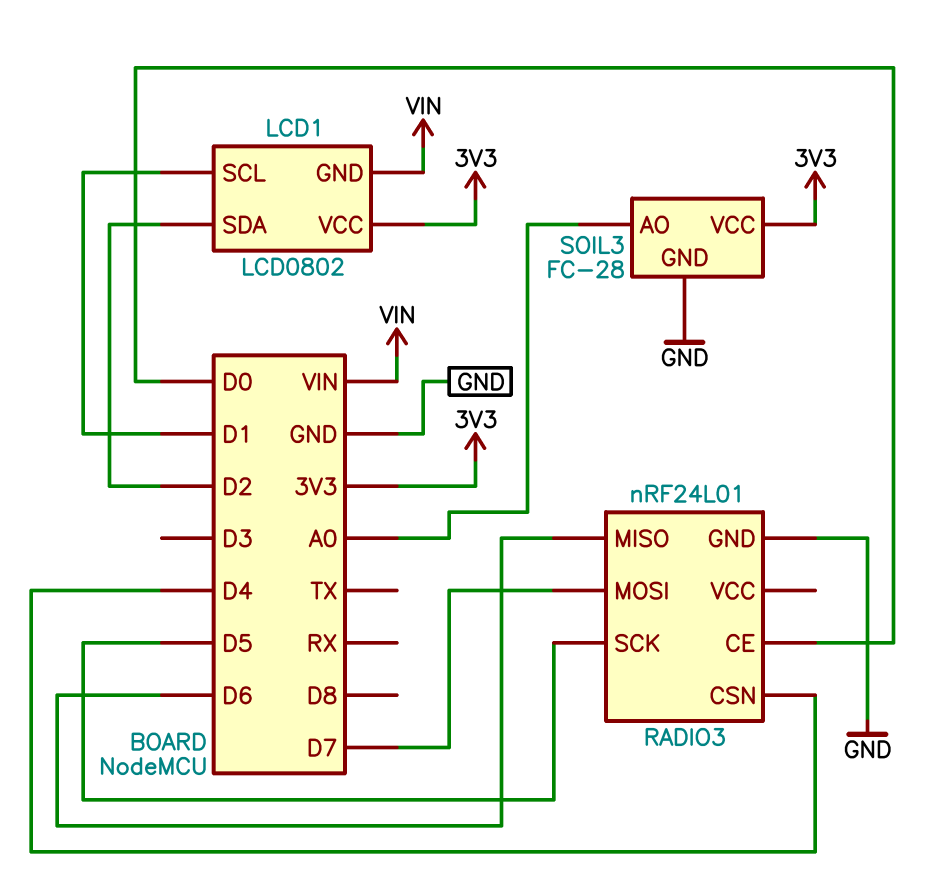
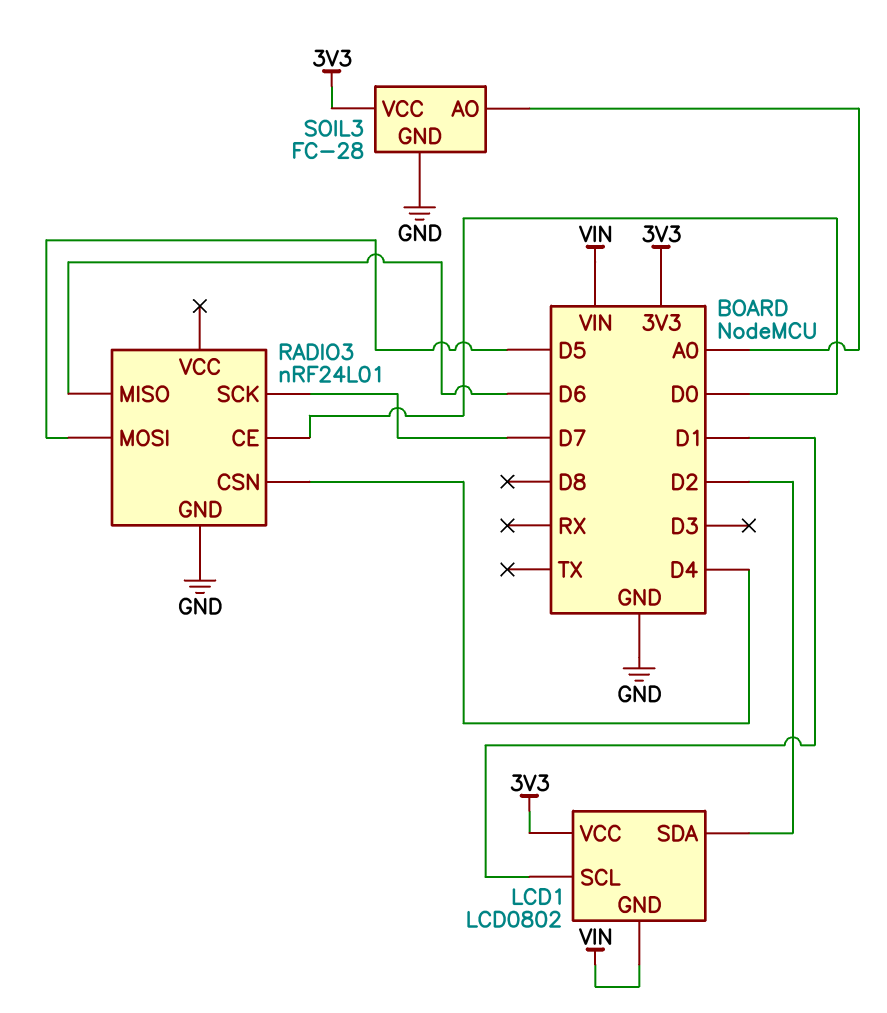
RADIO3 pin MOSI: D7 -> D5
RADIO3 pin SCK: D5 -> D7

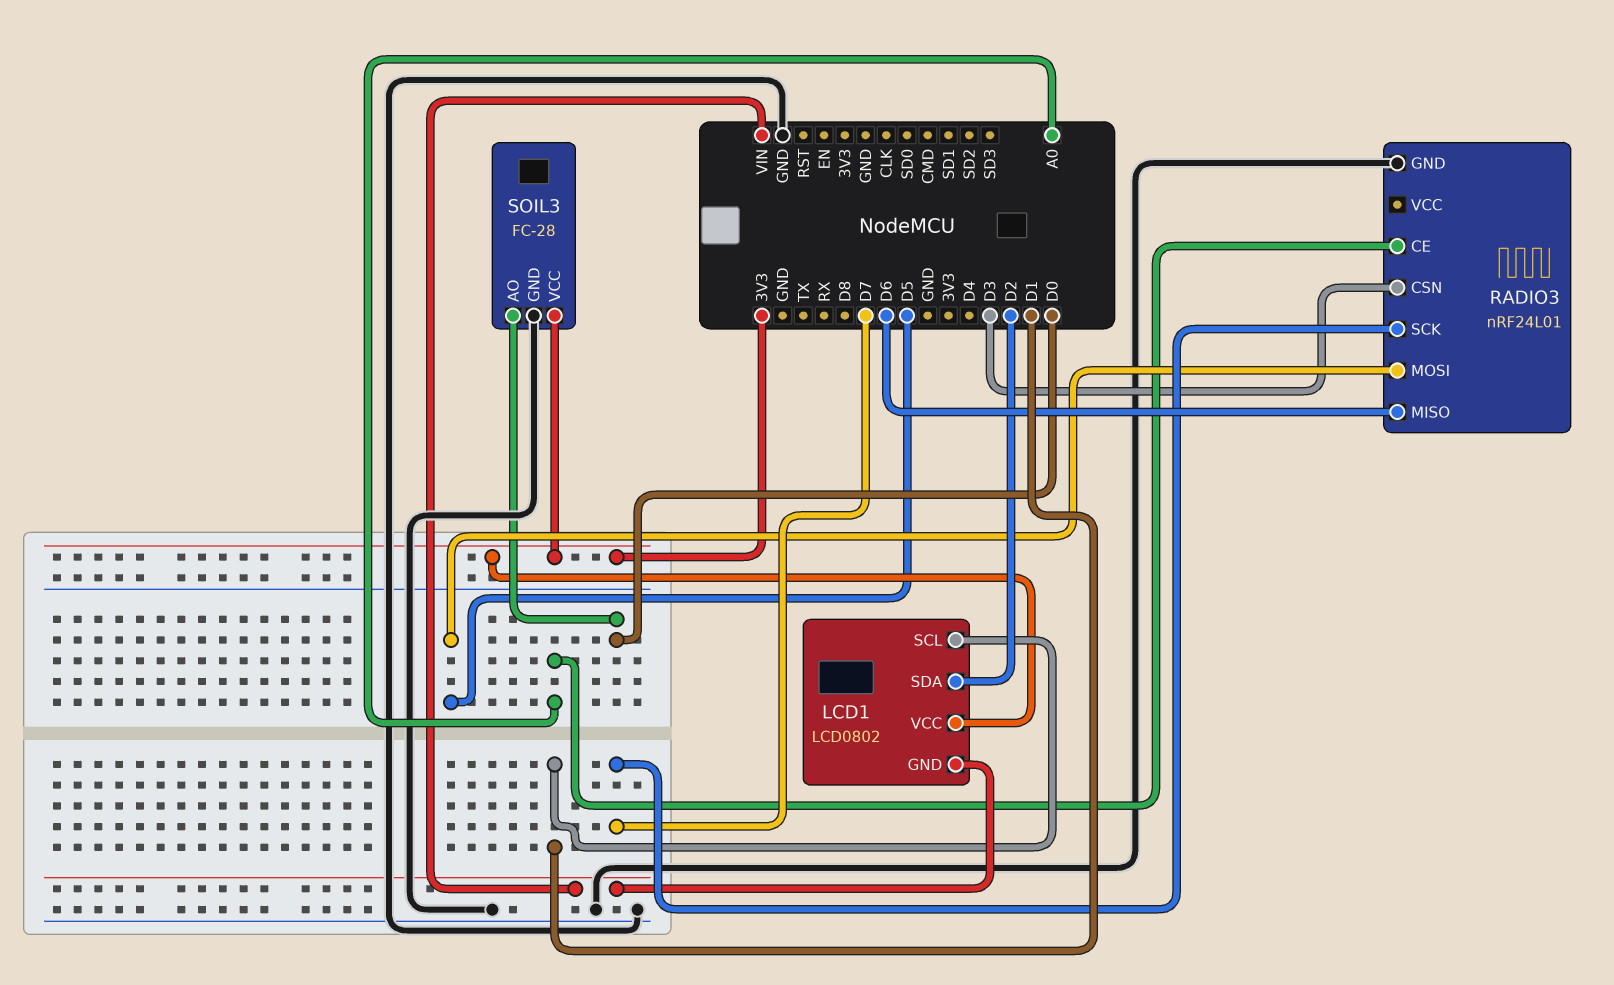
RADIO3 pin CE: D0 -> A0
RADIO3 pin CSN: D4 -> D3
SOIL3 pin AO: A0 -> D0

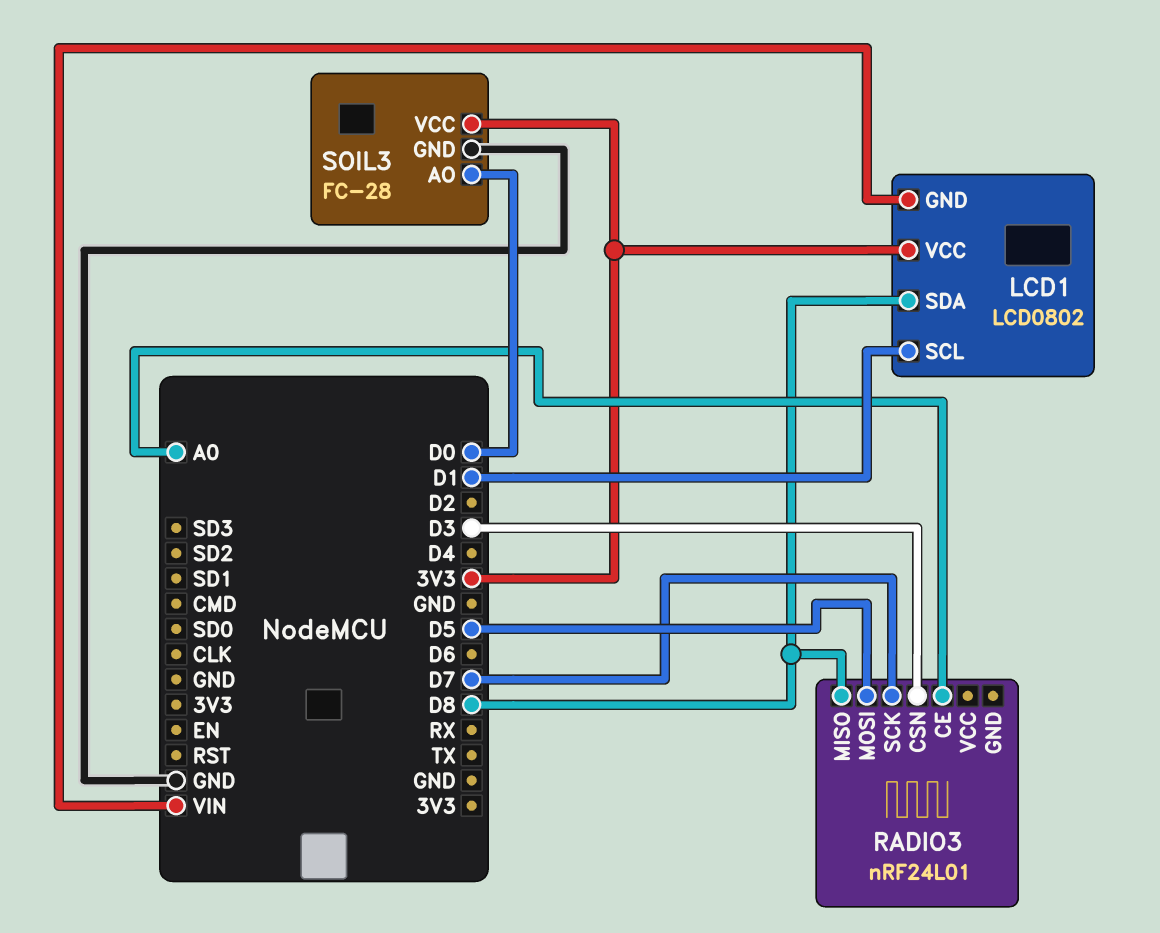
LCD1 pin SDA: D2 -> D8
RADIO3 pin GND: GND -> none
RADIO3 pin MISO: D6 -> D8

